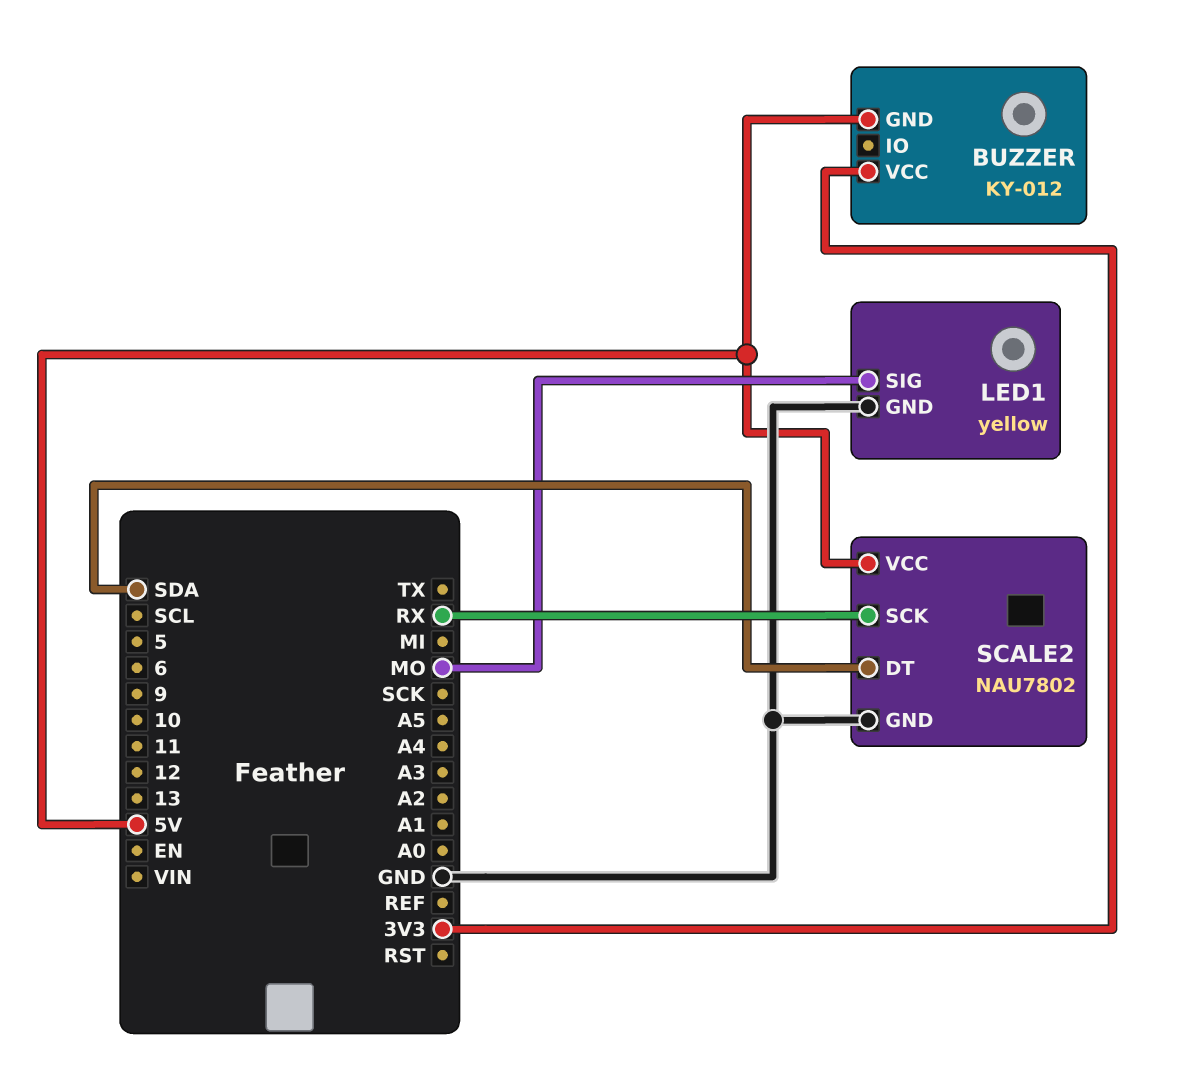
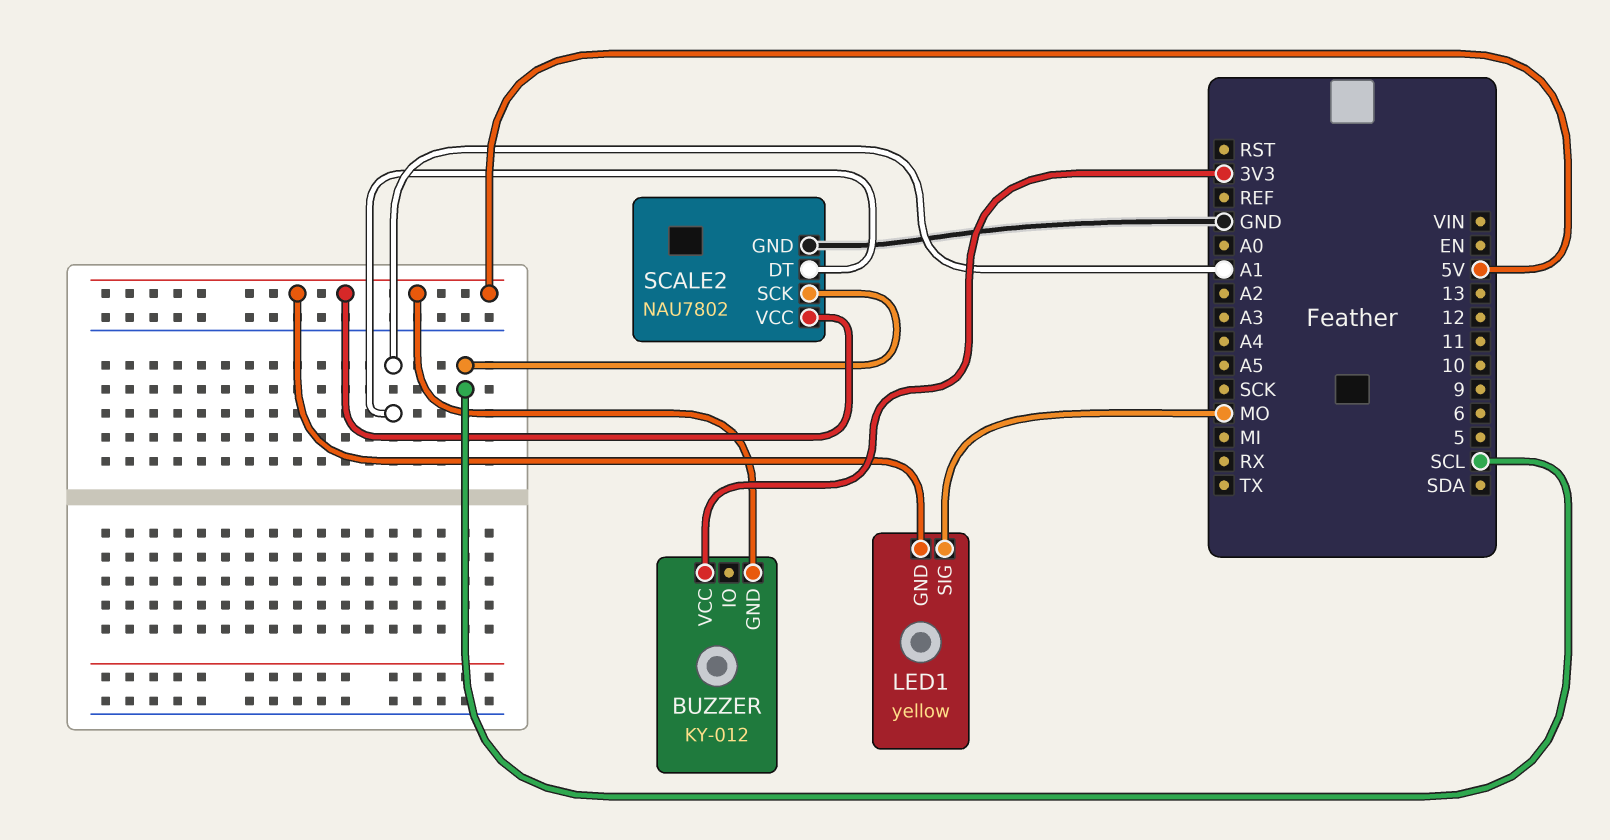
LED1 pin GND: GND -> 5V
SCALE2 pin DT: SDA -> A1
SCALE2 pin SCK: RX -> SCL

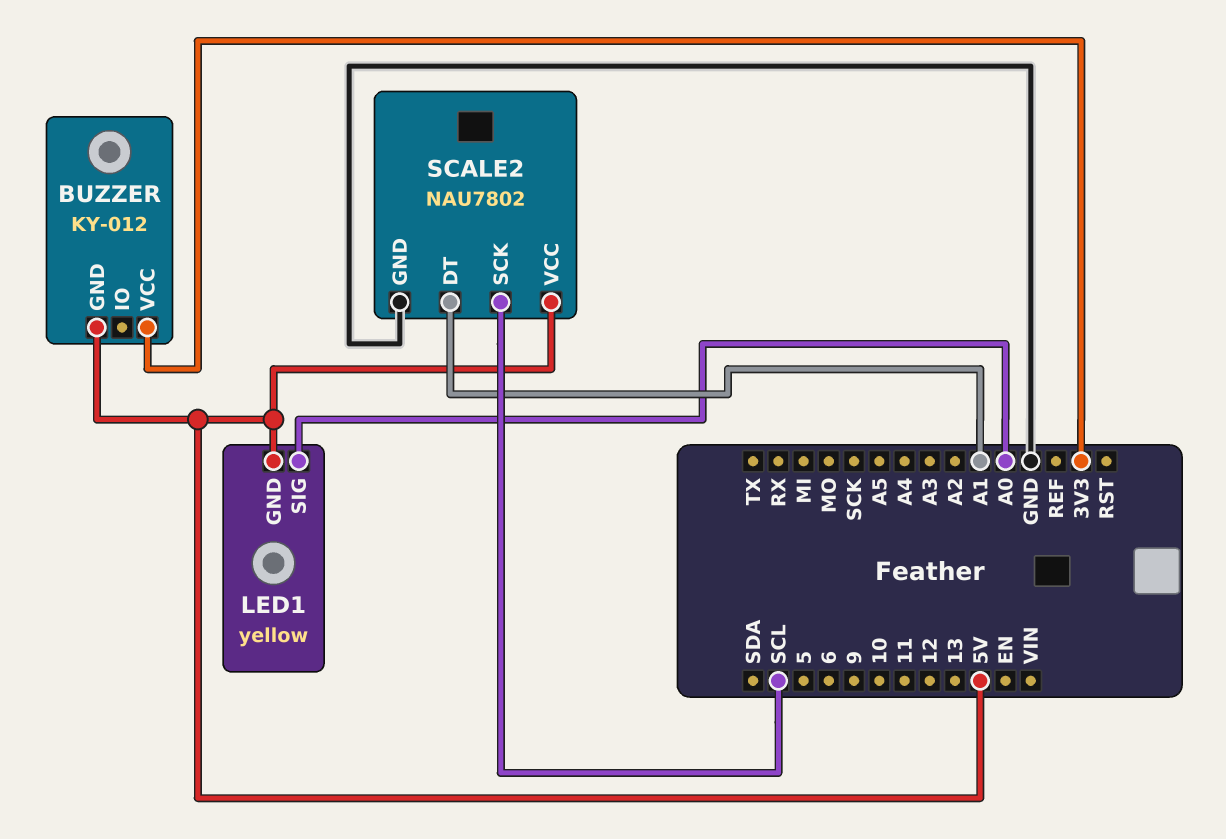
LED1 pin SIG: MO -> A0

